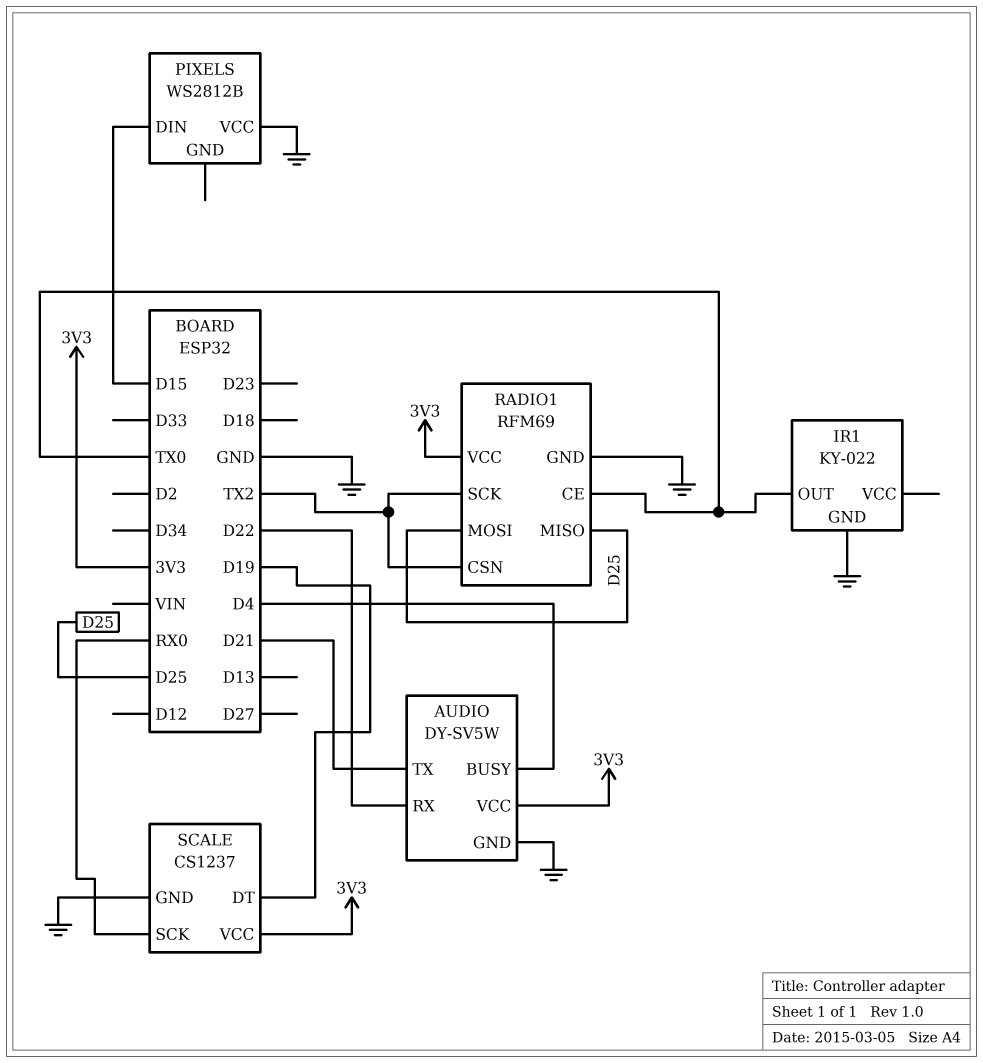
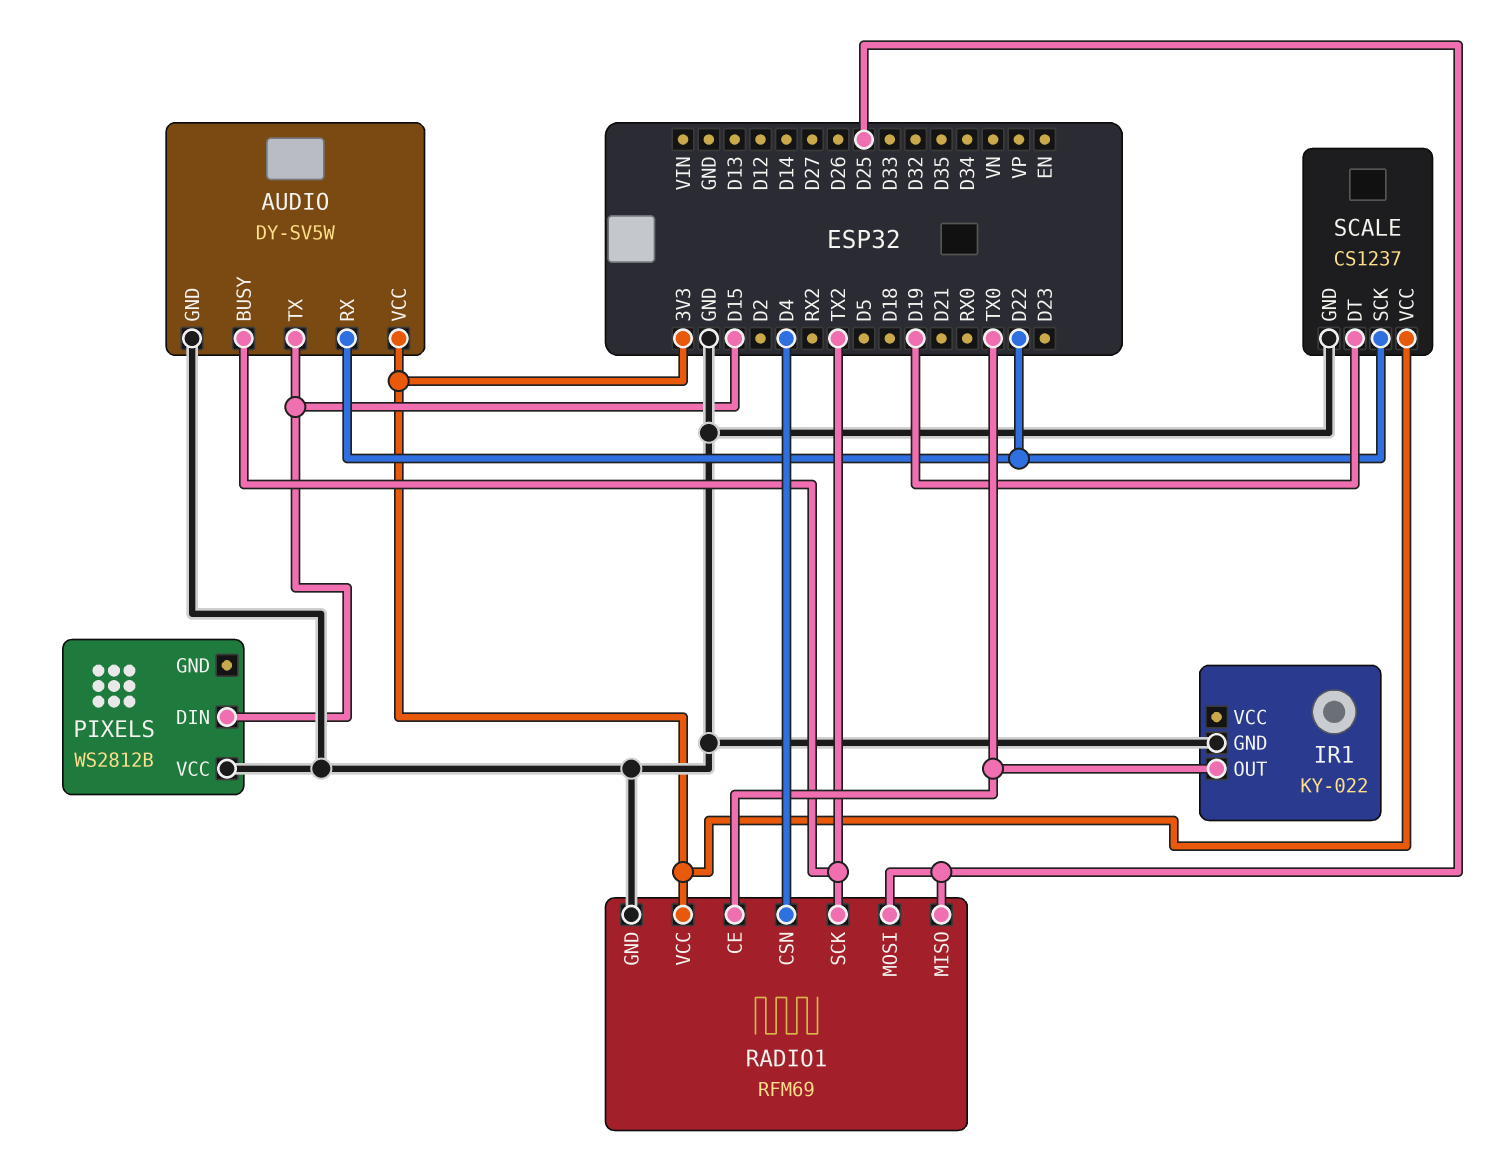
AUDIO pin BUSY: D4 -> TX2
AUDIO pin TX: D21 -> D15
RADIO1 pin CSN: TX2 -> D4
SCALE pin SCK: RX0 -> D22

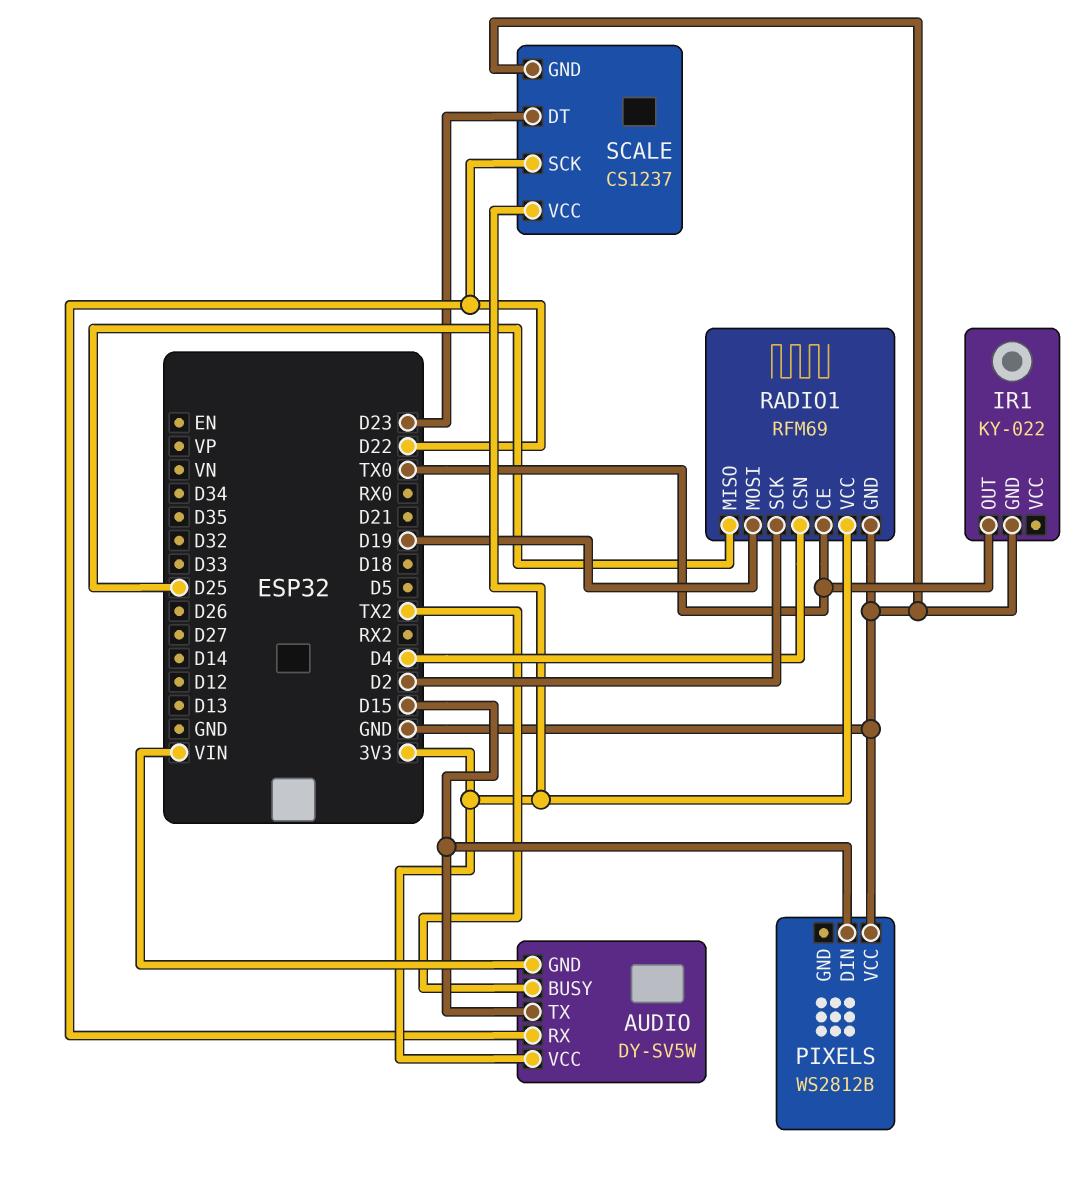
AUDIO pin GND: GND -> VIN
RADIO1 pin MOSI: D25 -> D19
RADIO1 pin SCK: TX2 -> D2
SCALE pin DT: D19 -> D23

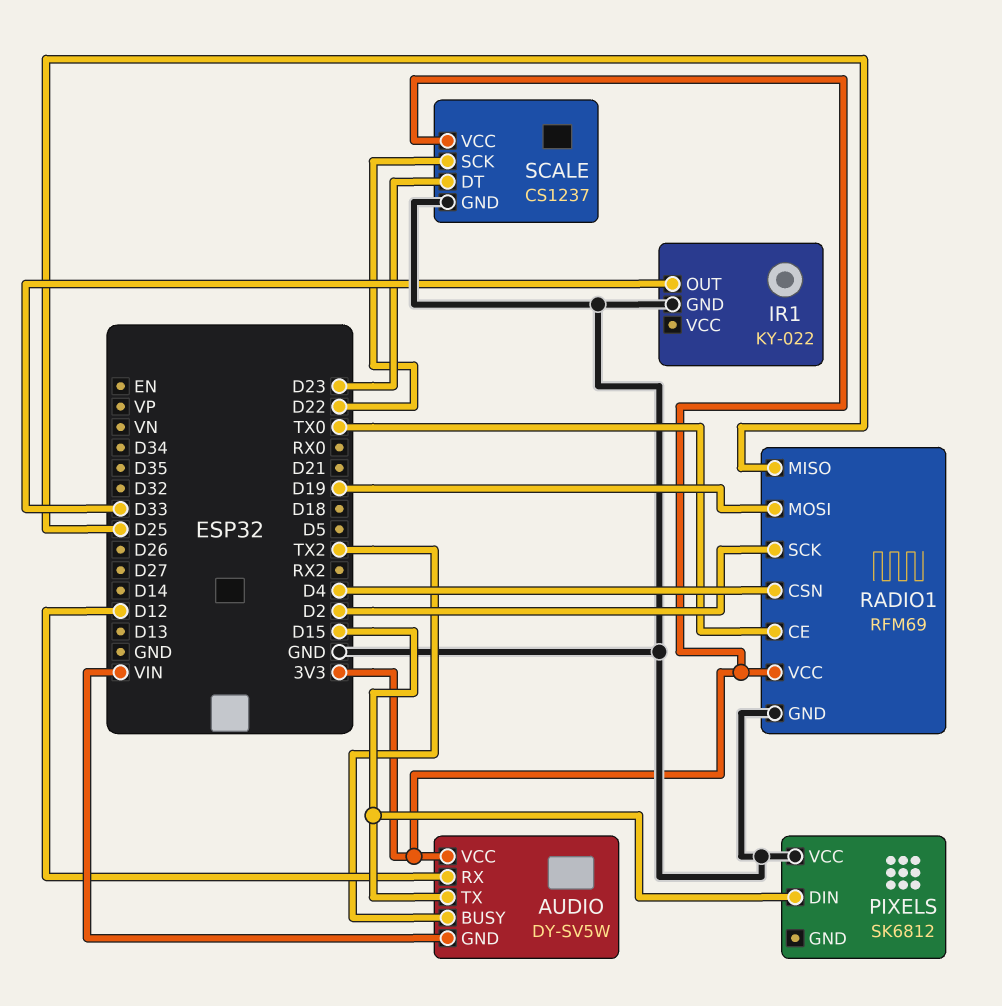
AUDIO pin RX: D22 -> D12
IR1 pin OUT: TX0 -> D33
PIXELS: WS2812B -> SK6812

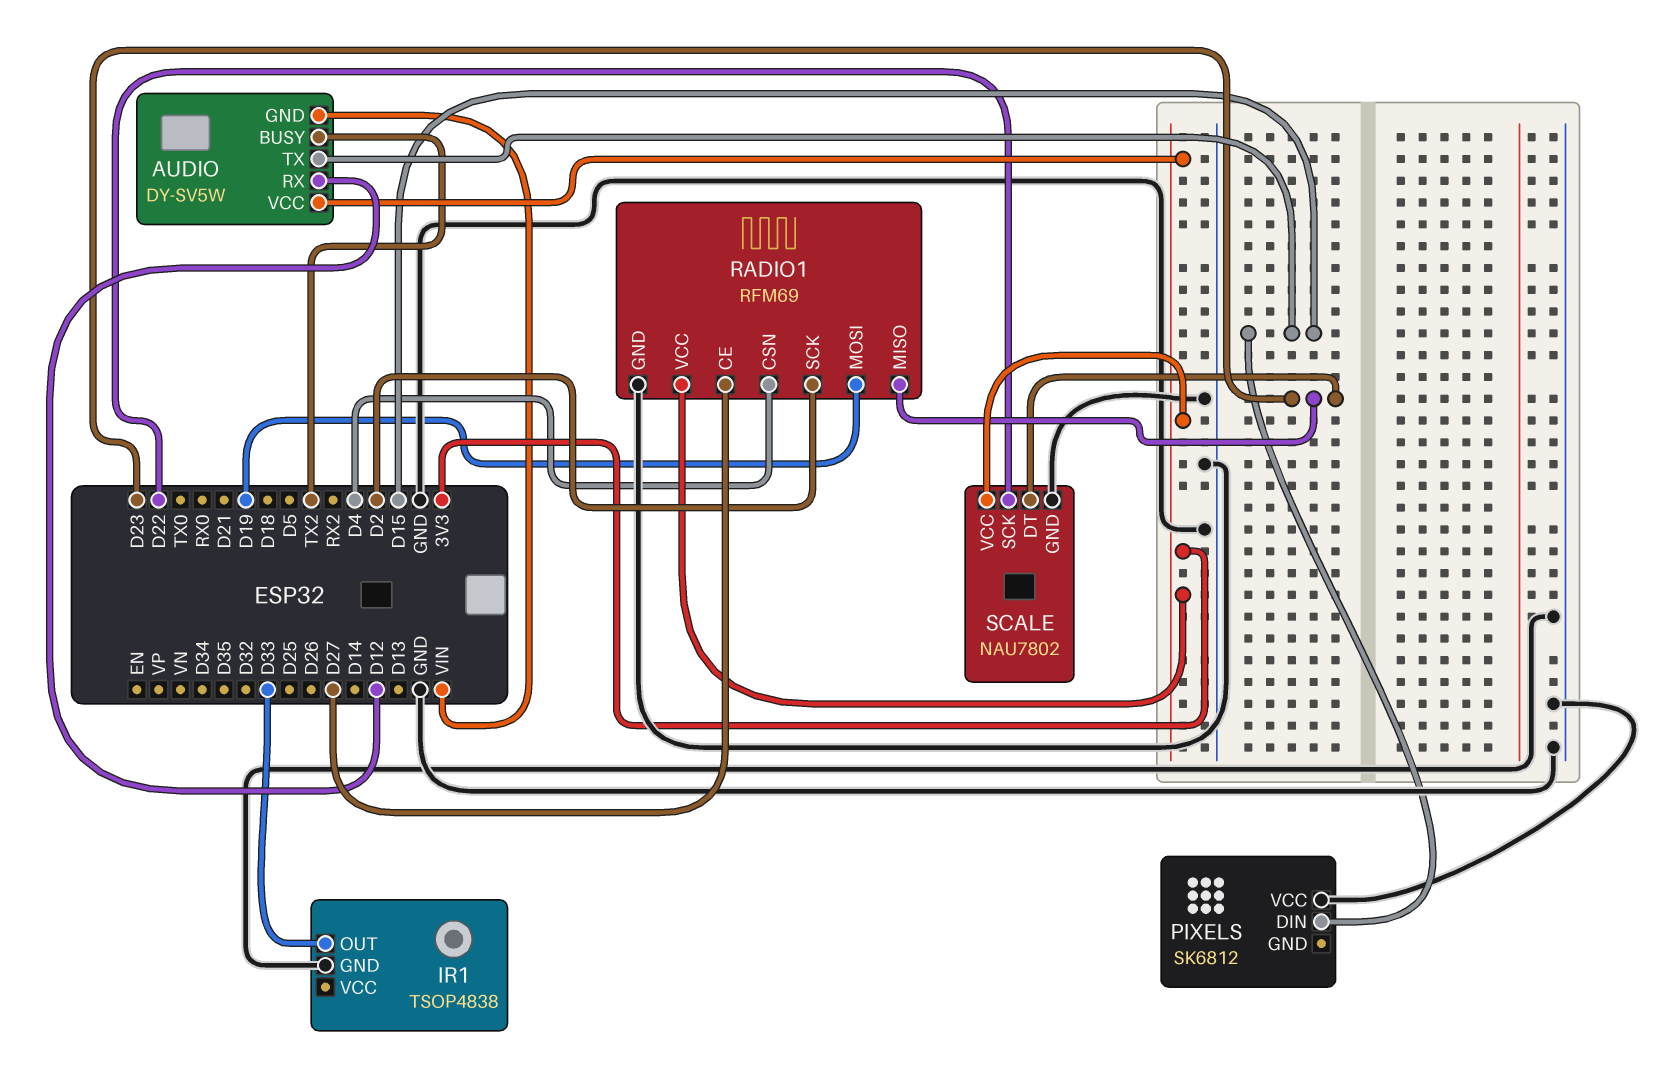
IR1: KY-022 -> TSOP4838
RADIO1 pin CE: TX0 -> D27
RADIO1 pin MISO: D25 -> D23
SCALE: CS1237 -> NAU7802

